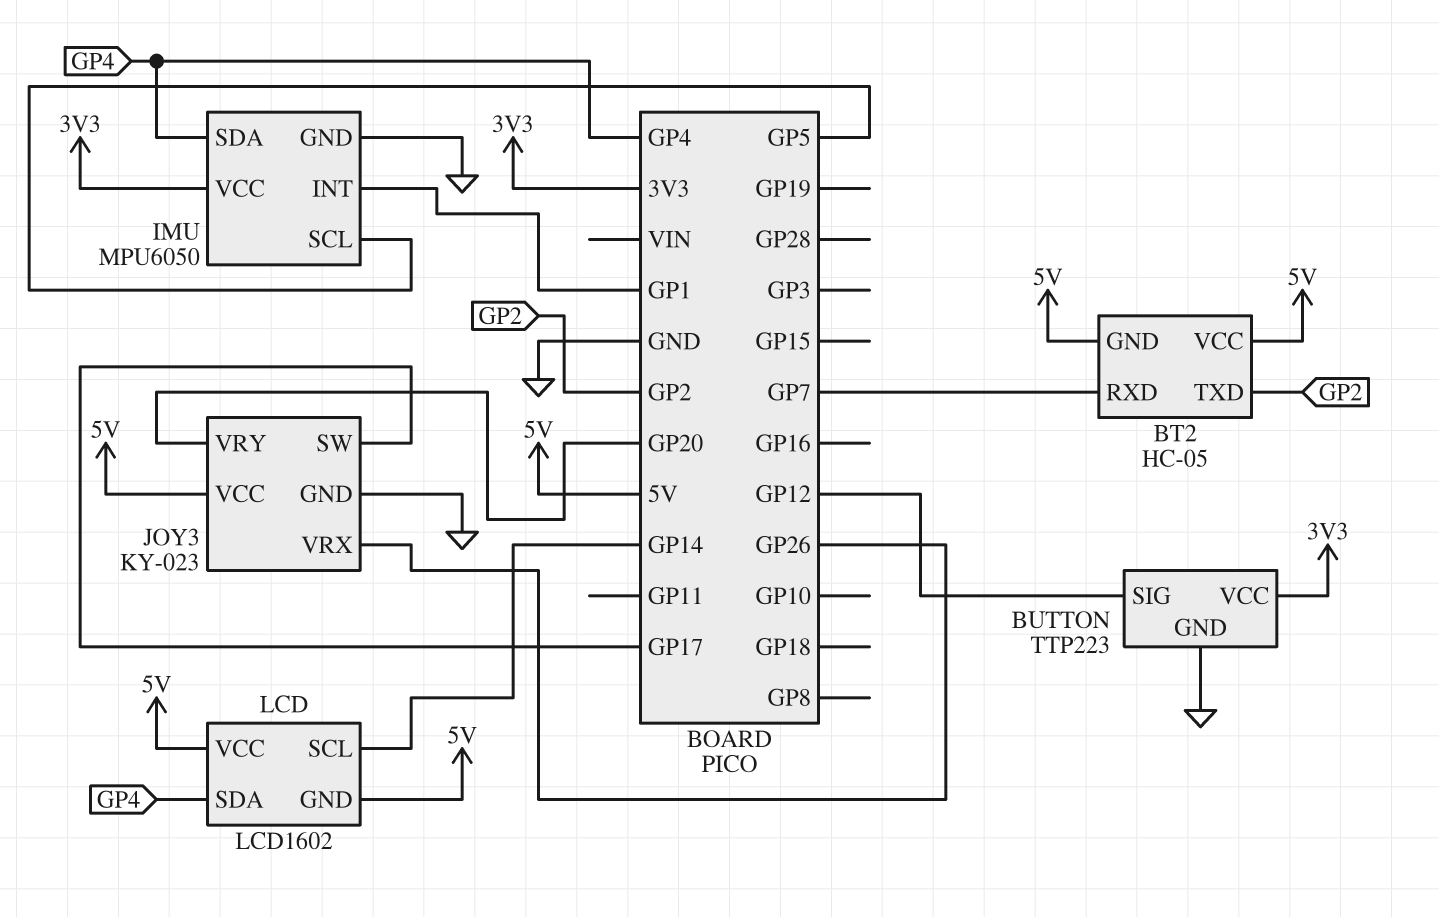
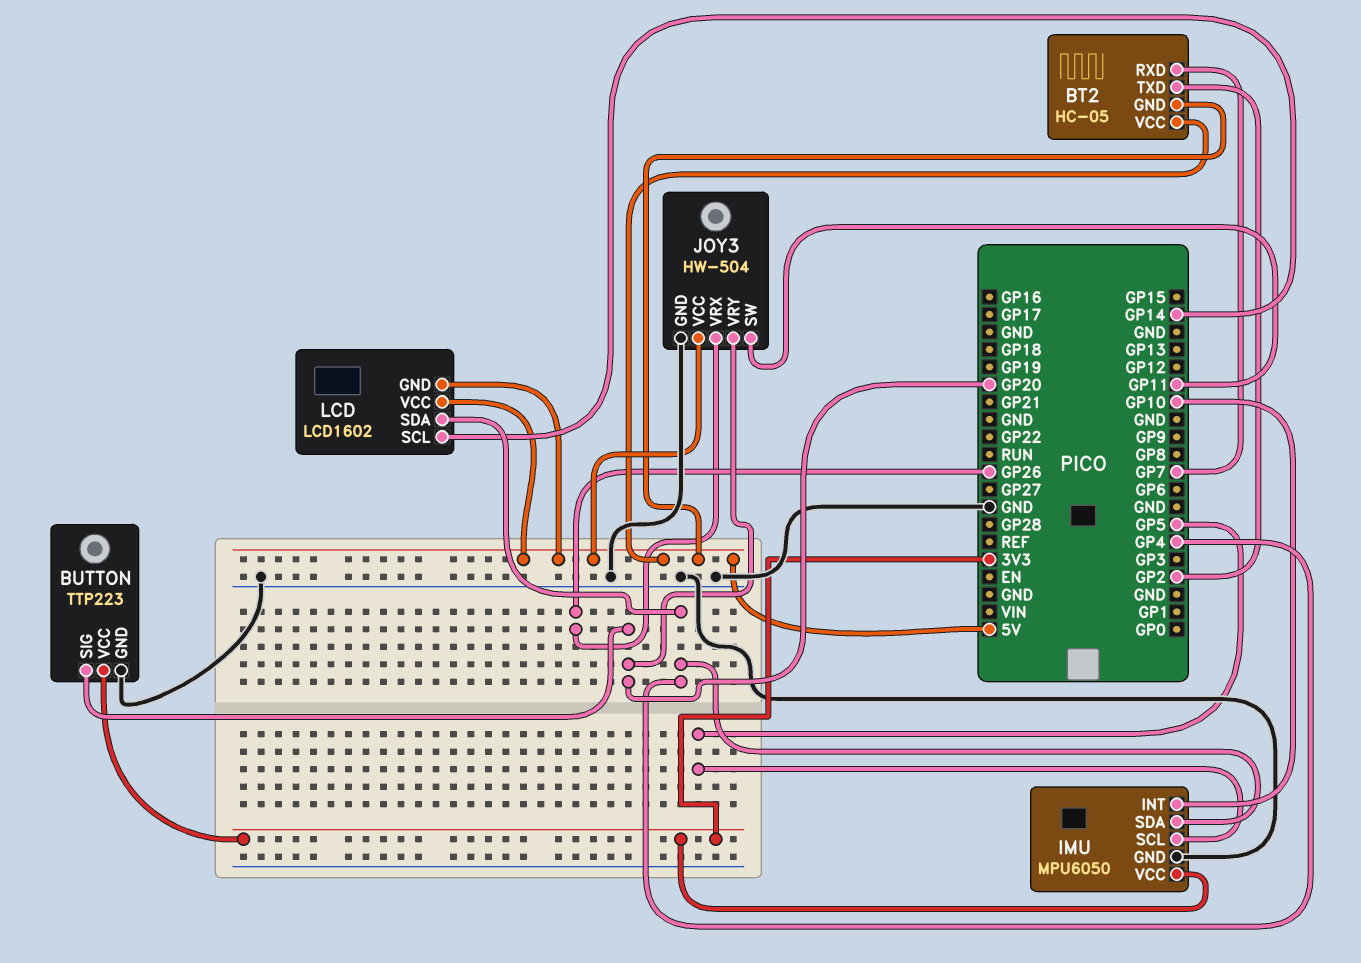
BUTTON pin SIG: GP12 -> GP20
IMU pin INT: GP1 -> GP10
JOY3: KY-023 -> HW-504
JOY3 pin SW: GP17 -> GP11

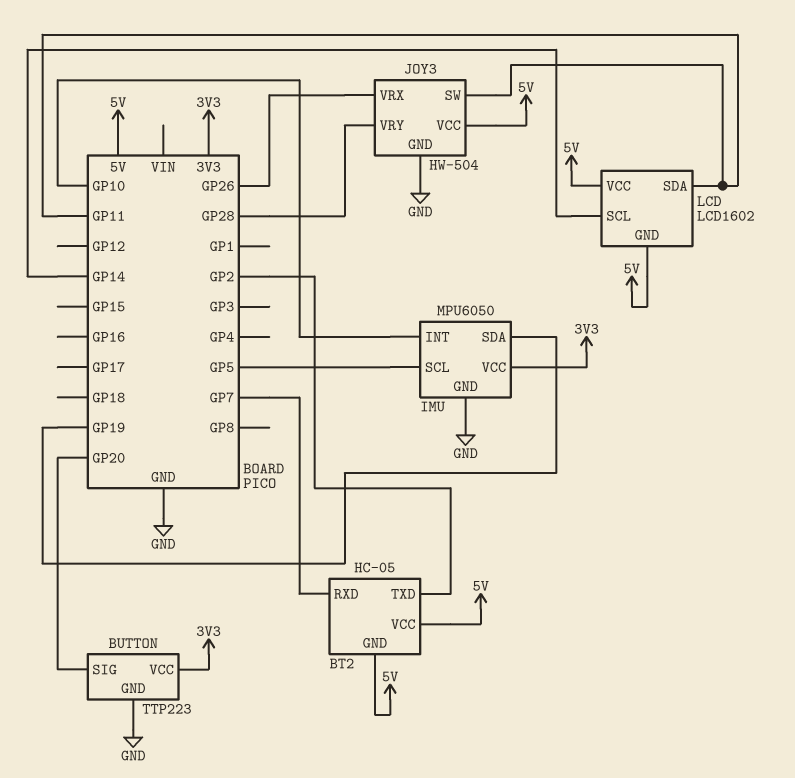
IMU pin SDA: GP4 -> GP19
JOY3 pin VRY: GP20 -> GP28
LCD pin SDA: GP4 -> GP11

